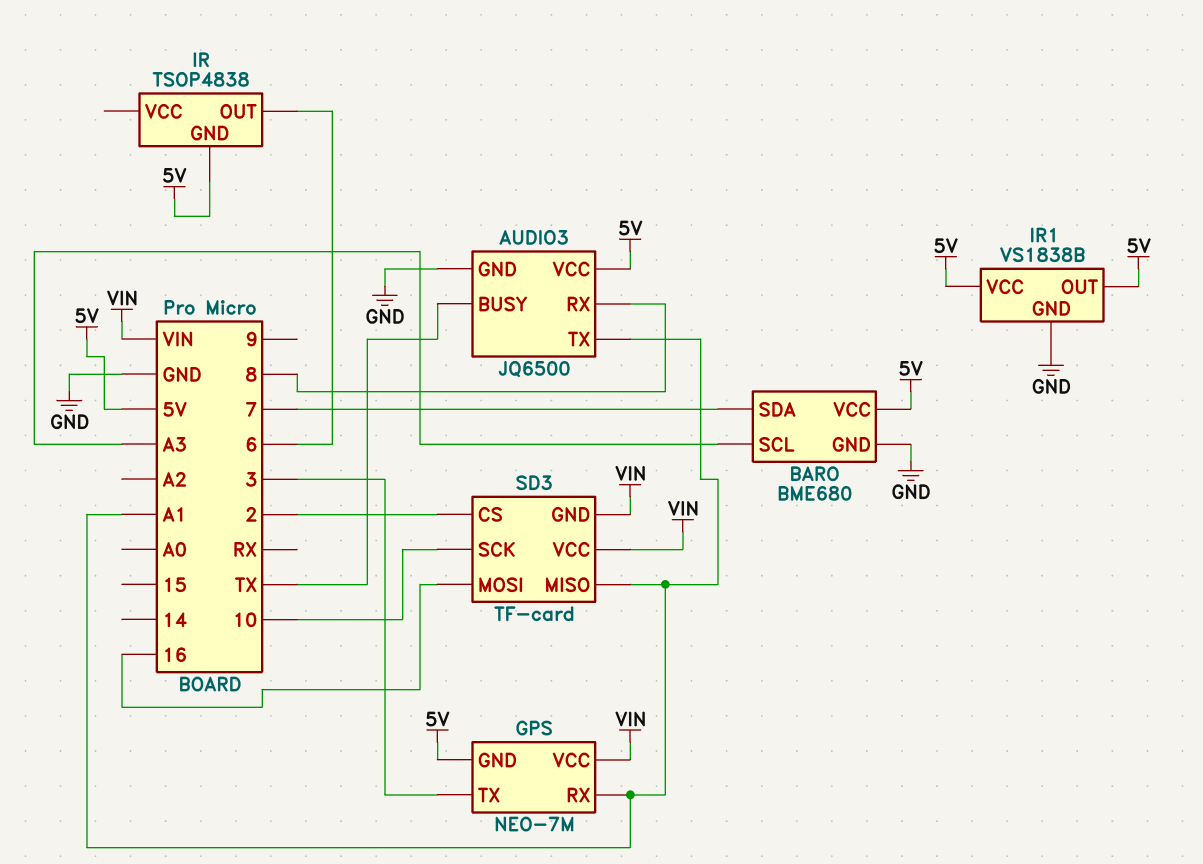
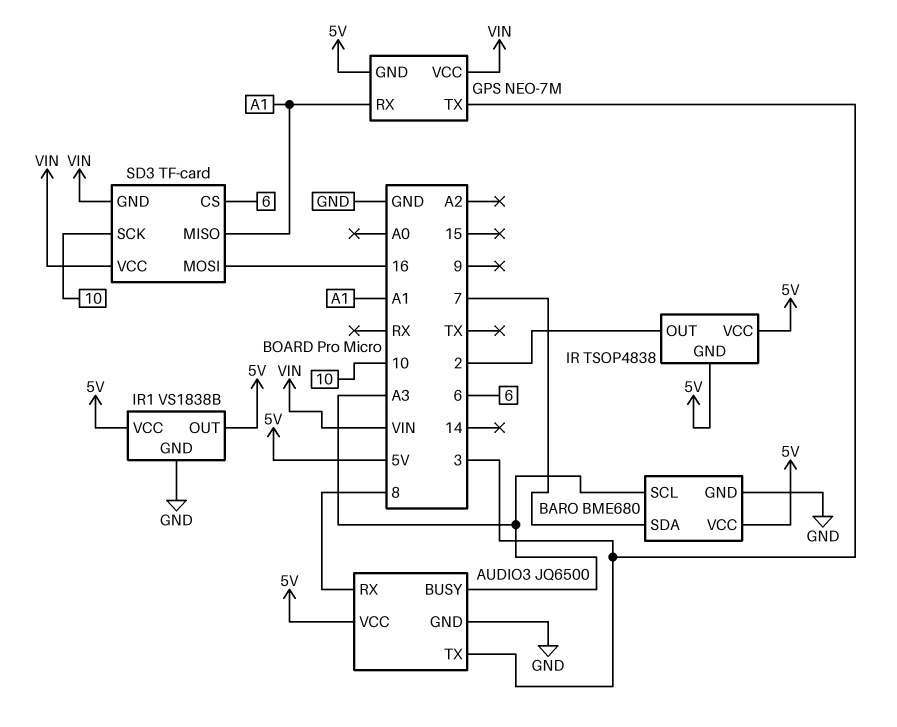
AUDIO3 pin BUSY: TX -> A3
AUDIO3 pin TX: A1 -> 3
IR pin OUT: 6 -> 2
IR pin VCC: none -> 5V
SD3 pin CS: 2 -> 6

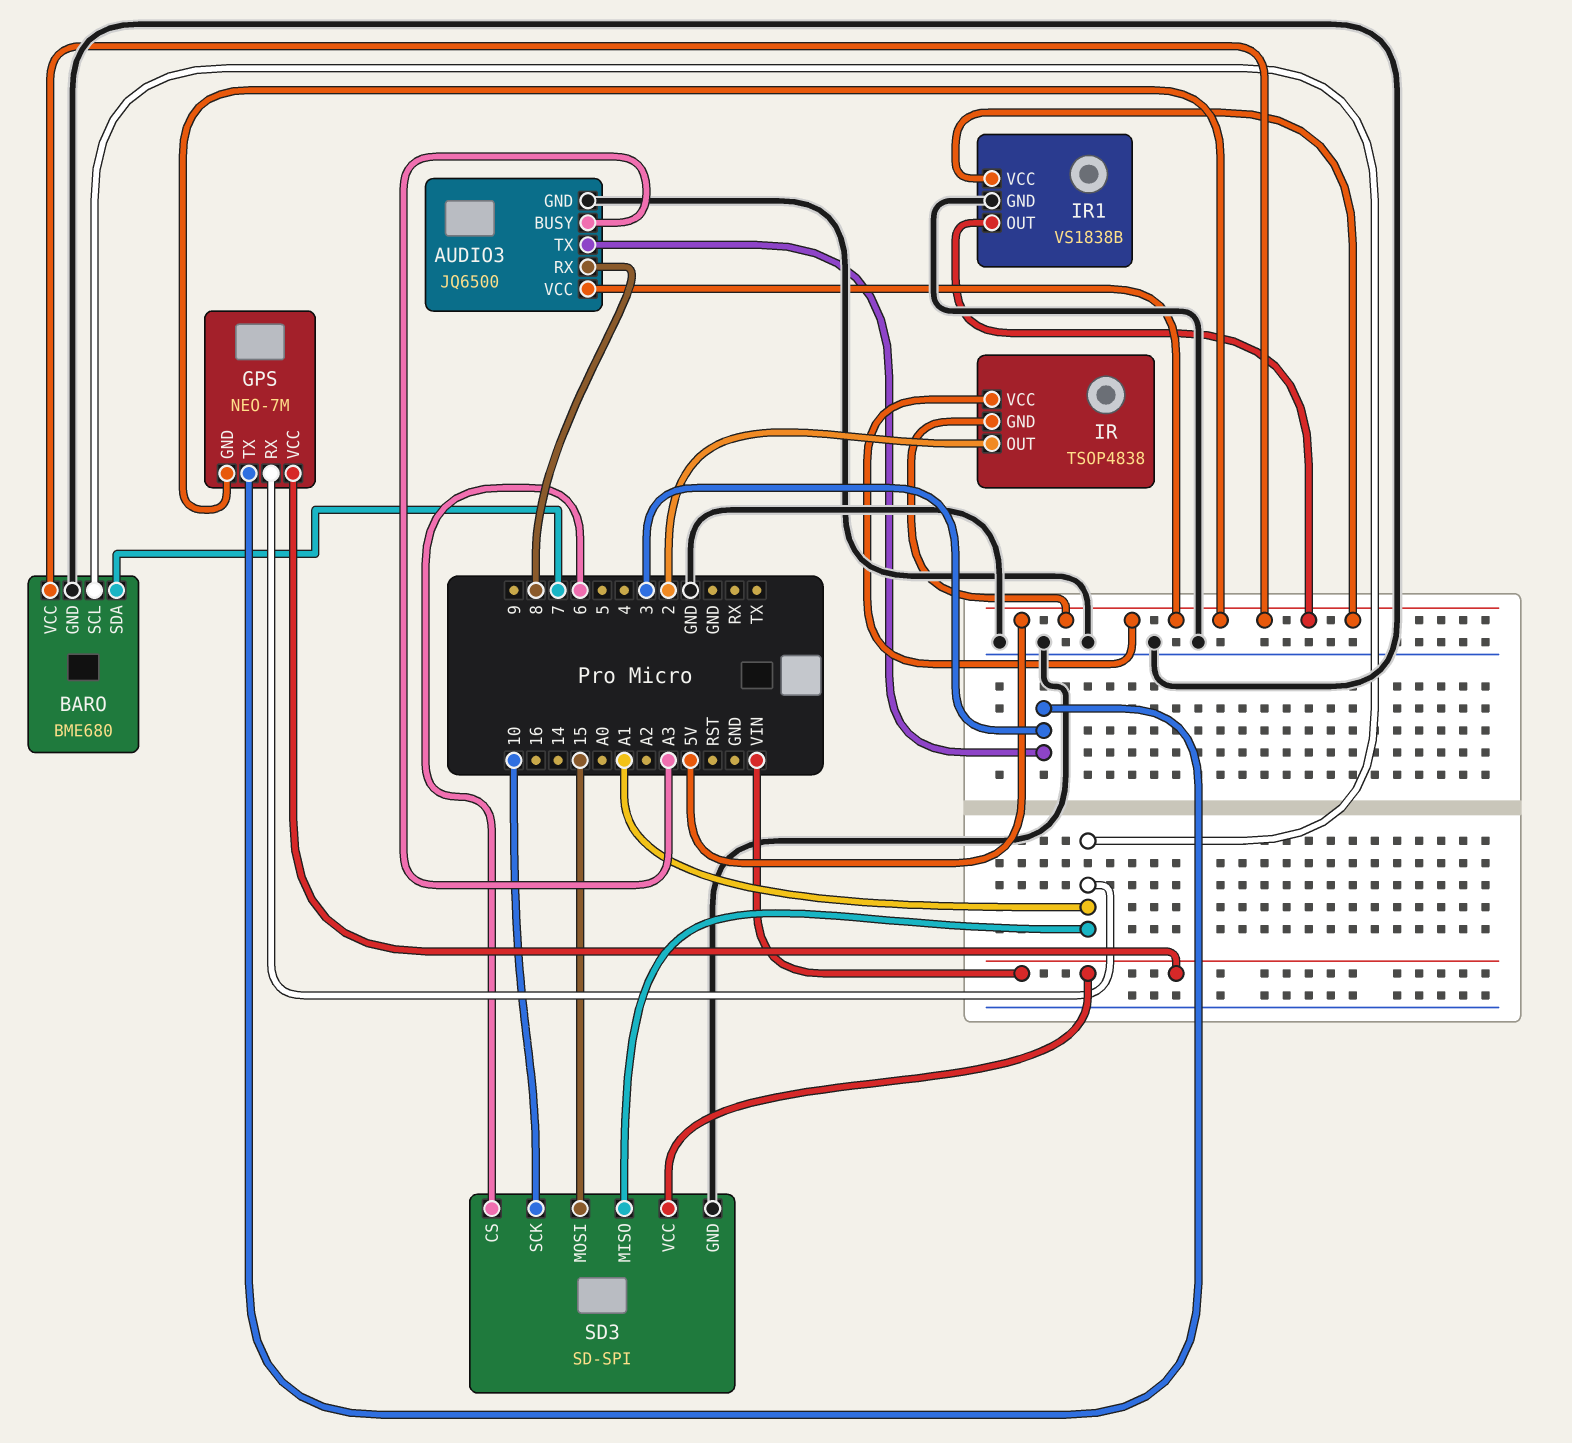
BARO pin SCL: A3 -> A1
SD3: TF-card -> SD-SPI
SD3 pin GND: VIN -> GND
SD3 pin MOSI: 16 -> 15

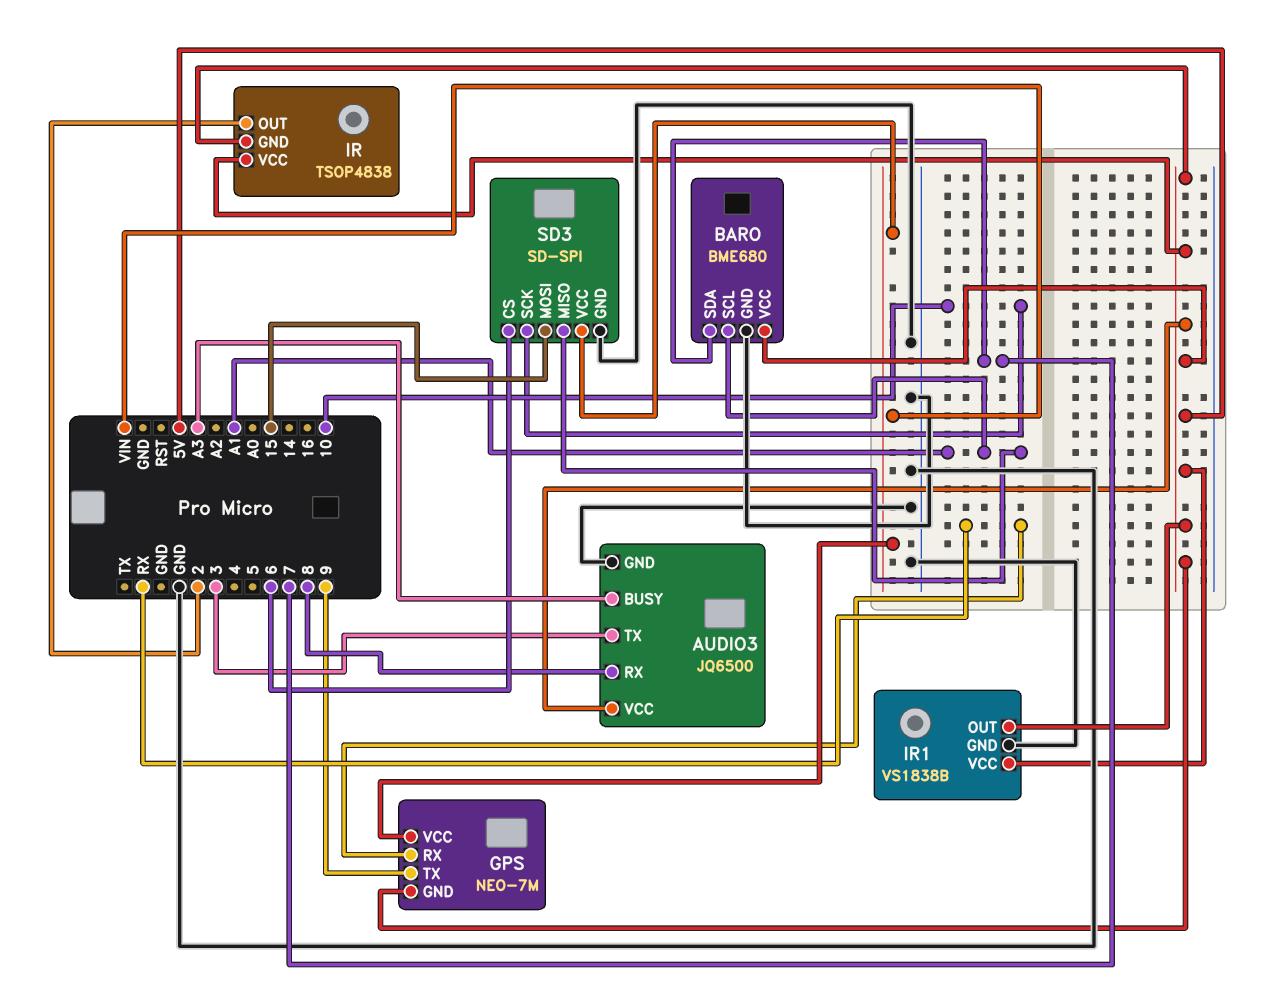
GPS pin RX: A1 -> RX
GPS pin TX: 3 -> 9

